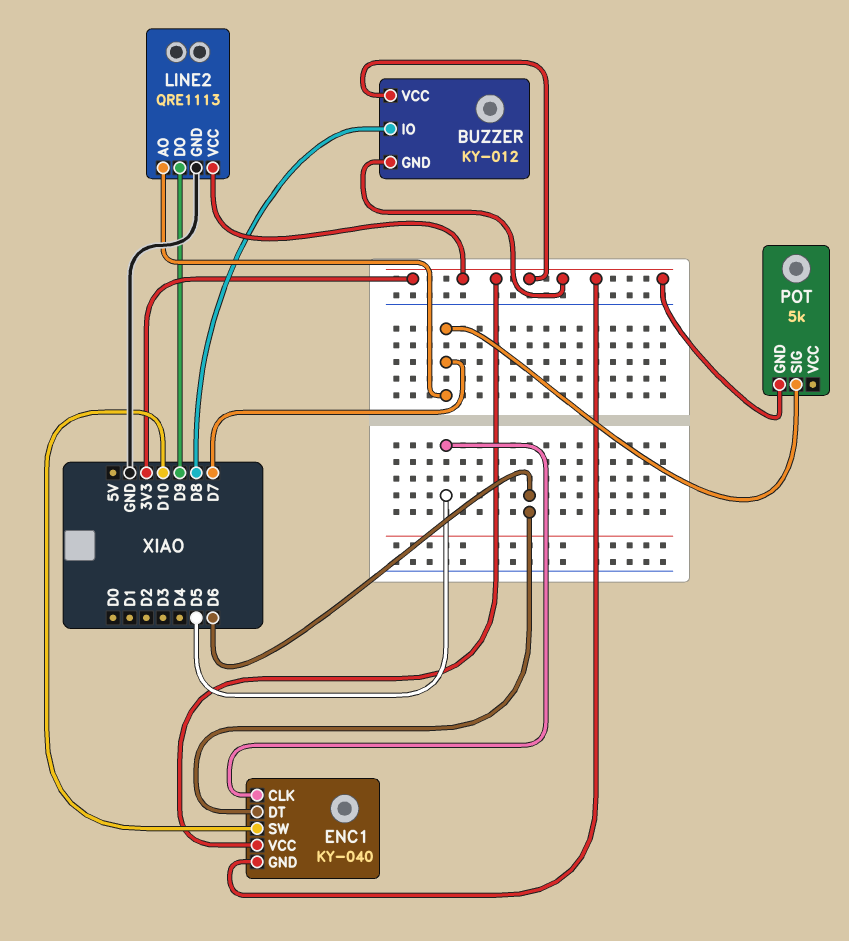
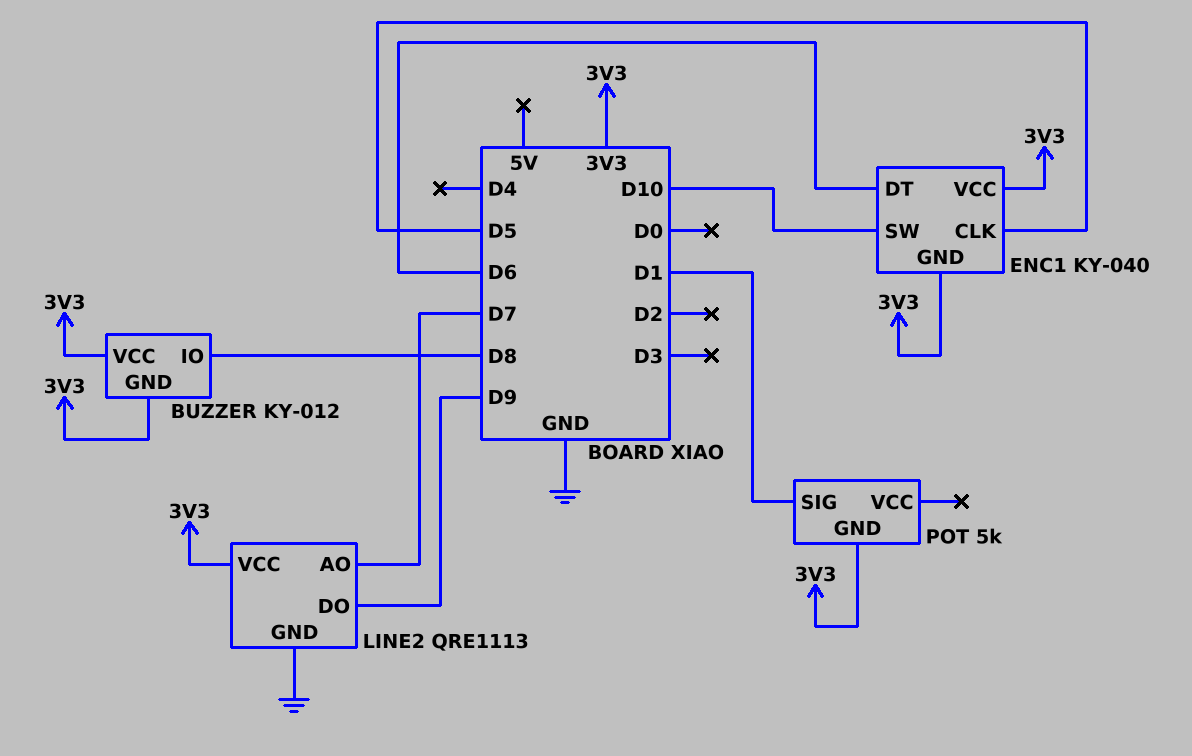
POT pin SIG: D7 -> D1

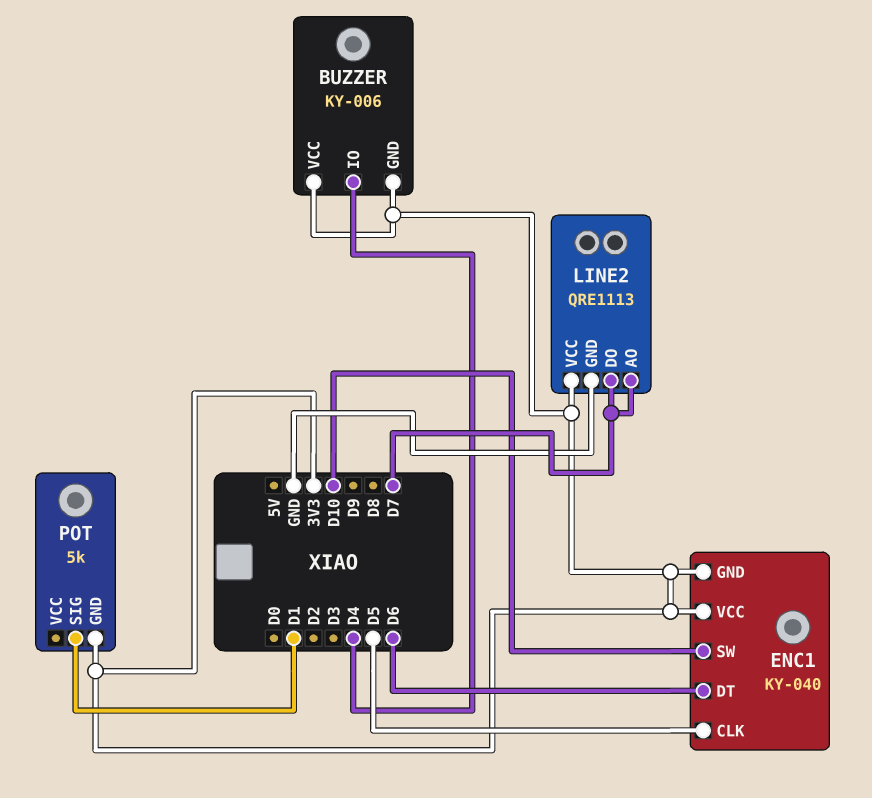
BUZZER: KY-012 -> KY-006
BUZZER pin IO: D8 -> D4
LINE2 pin DO: D9 -> D7

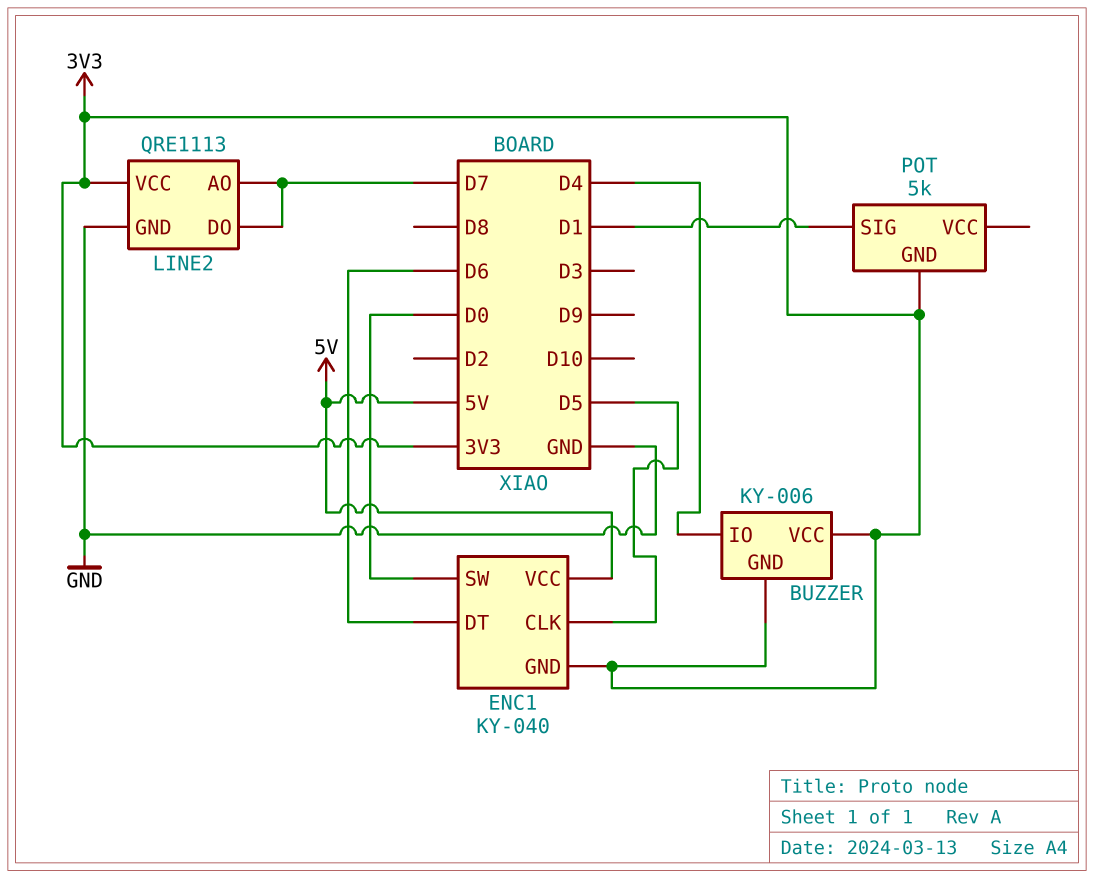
ENC1 pin SW: D10 -> D0
ENC1 pin VCC: 3V3 -> 5V

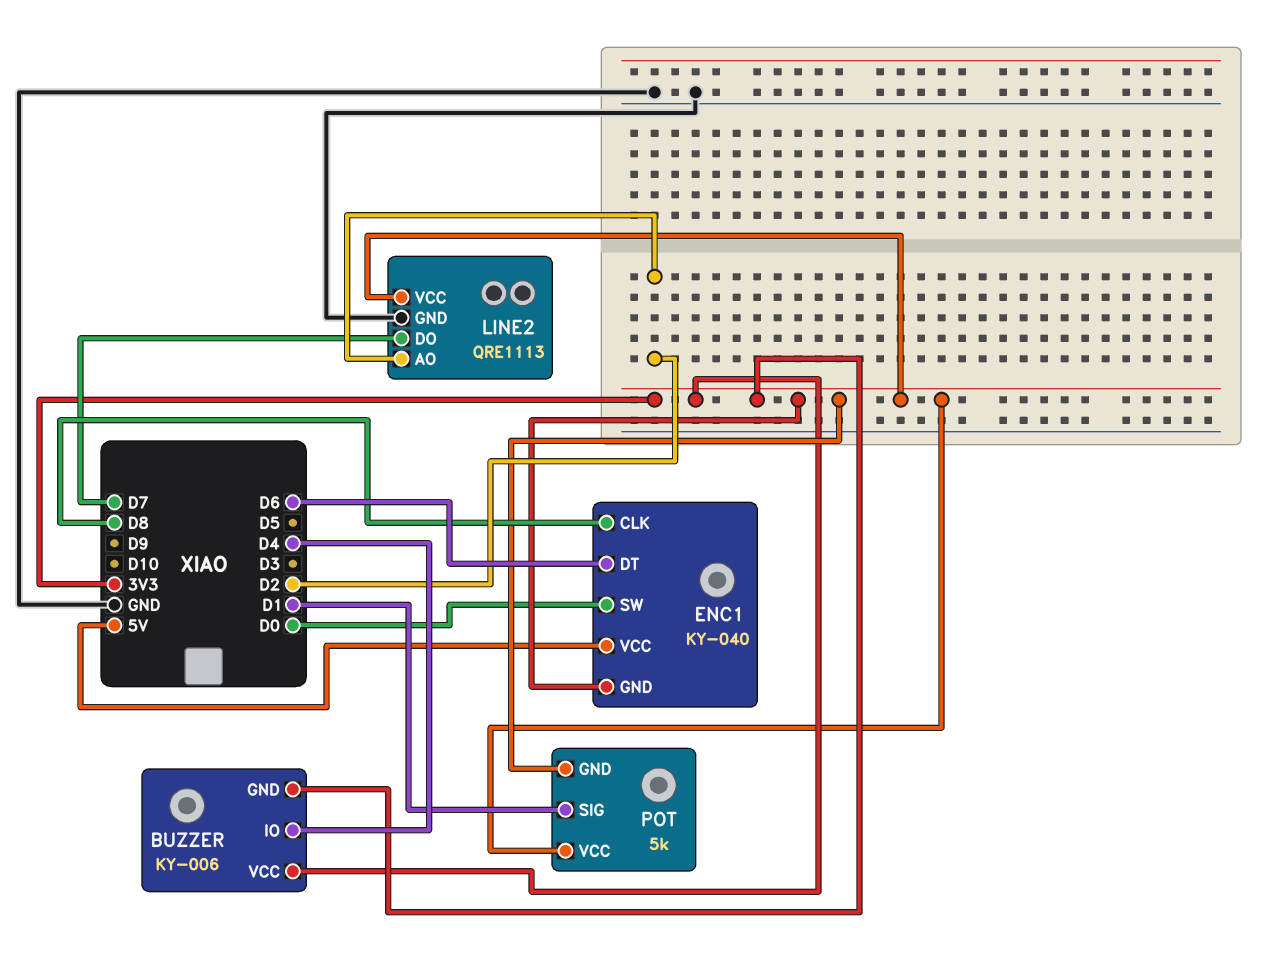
ENC1 pin CLK: D5 -> D8
LINE2 pin AO: D7 -> D2
POT pin VCC: none -> 3V3

